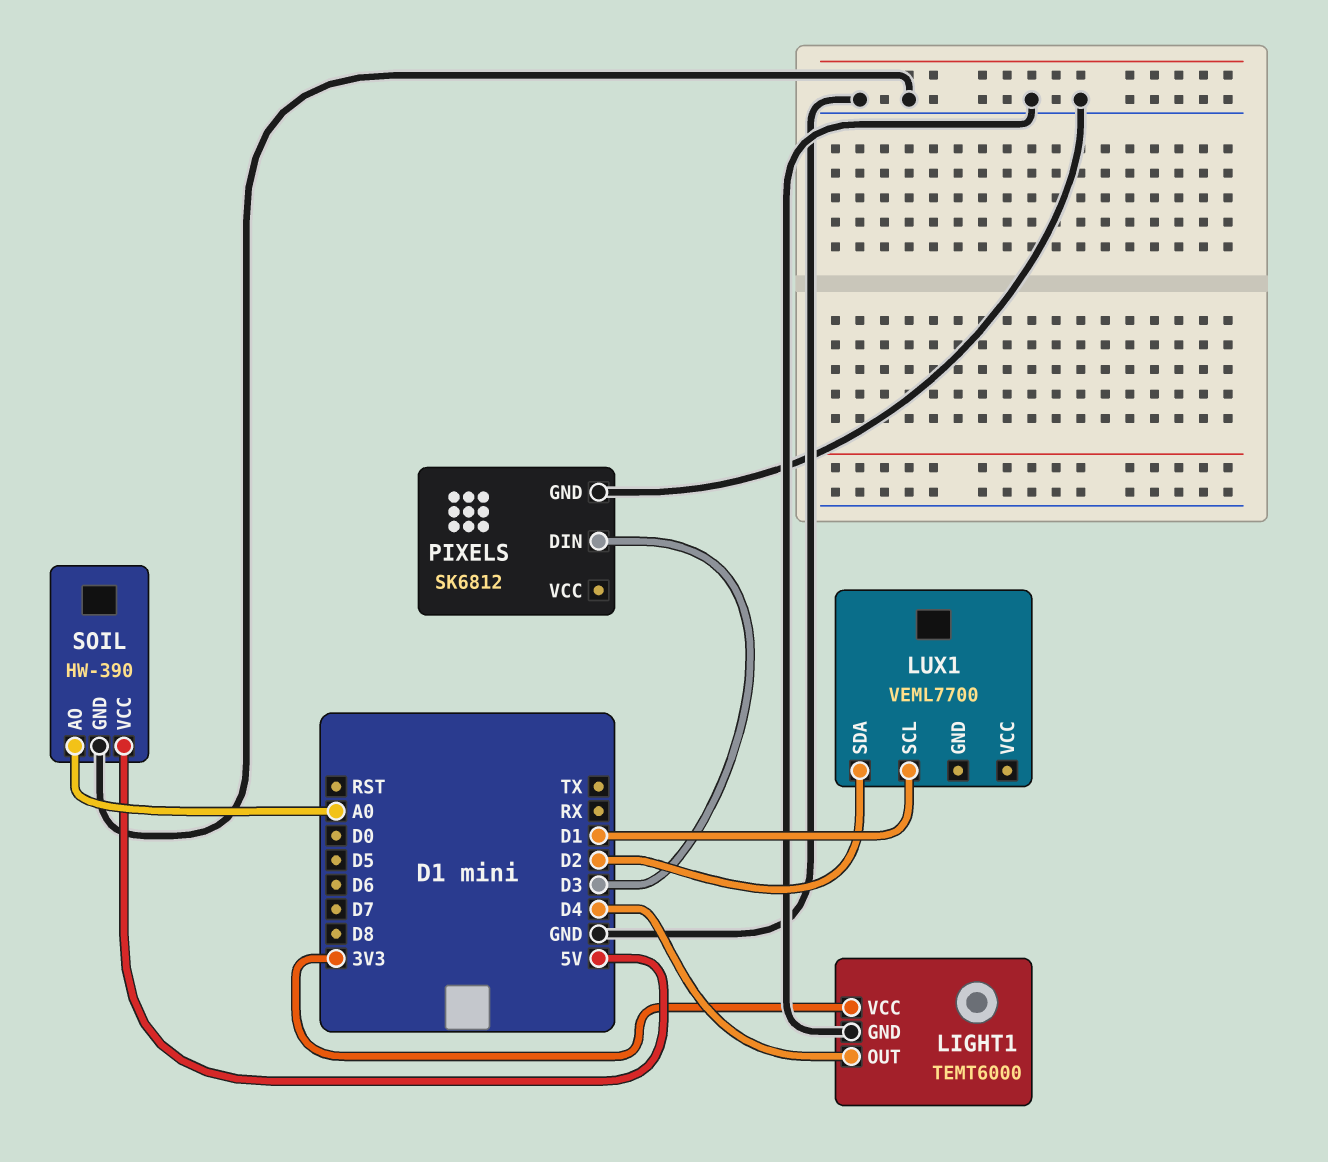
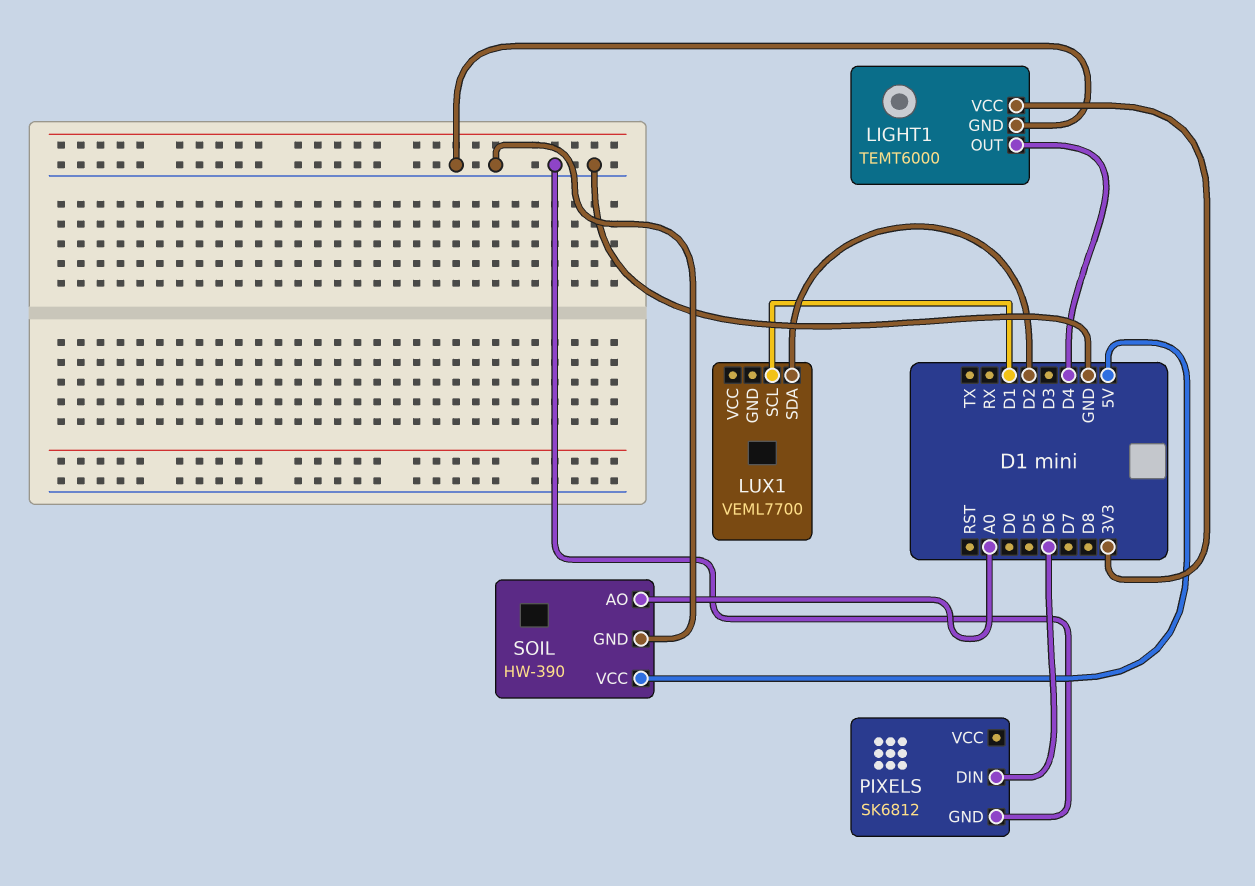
PIXELS pin DIN: D3 -> D6

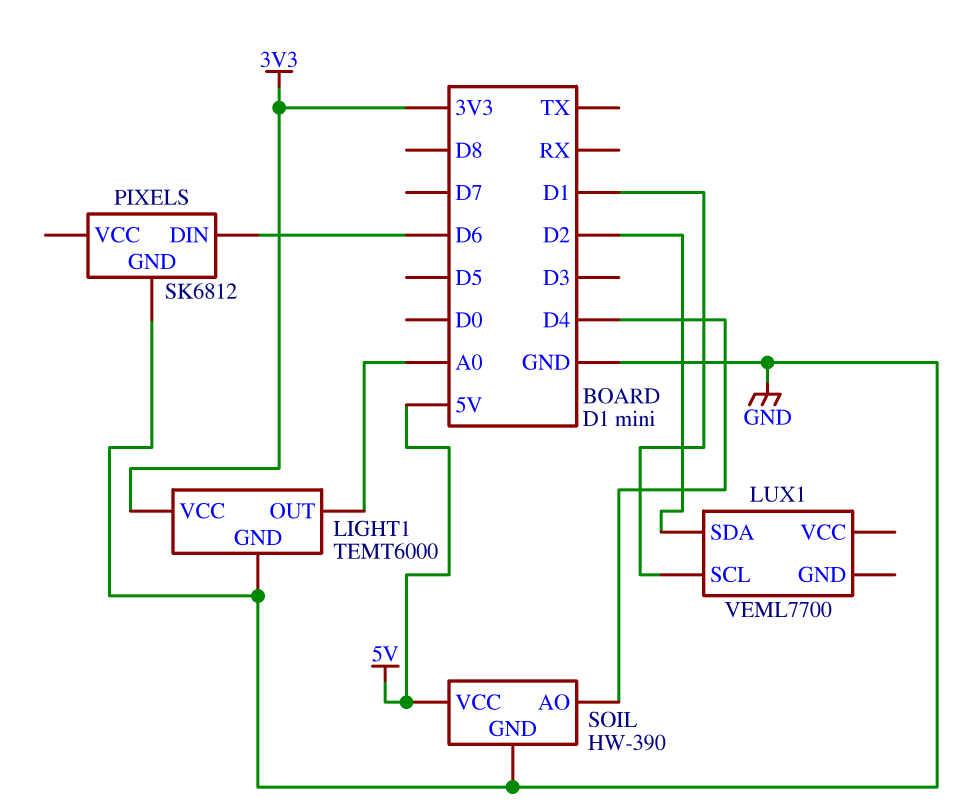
LIGHT1 pin OUT: D4 -> A0
SOIL pin AO: A0 -> D4

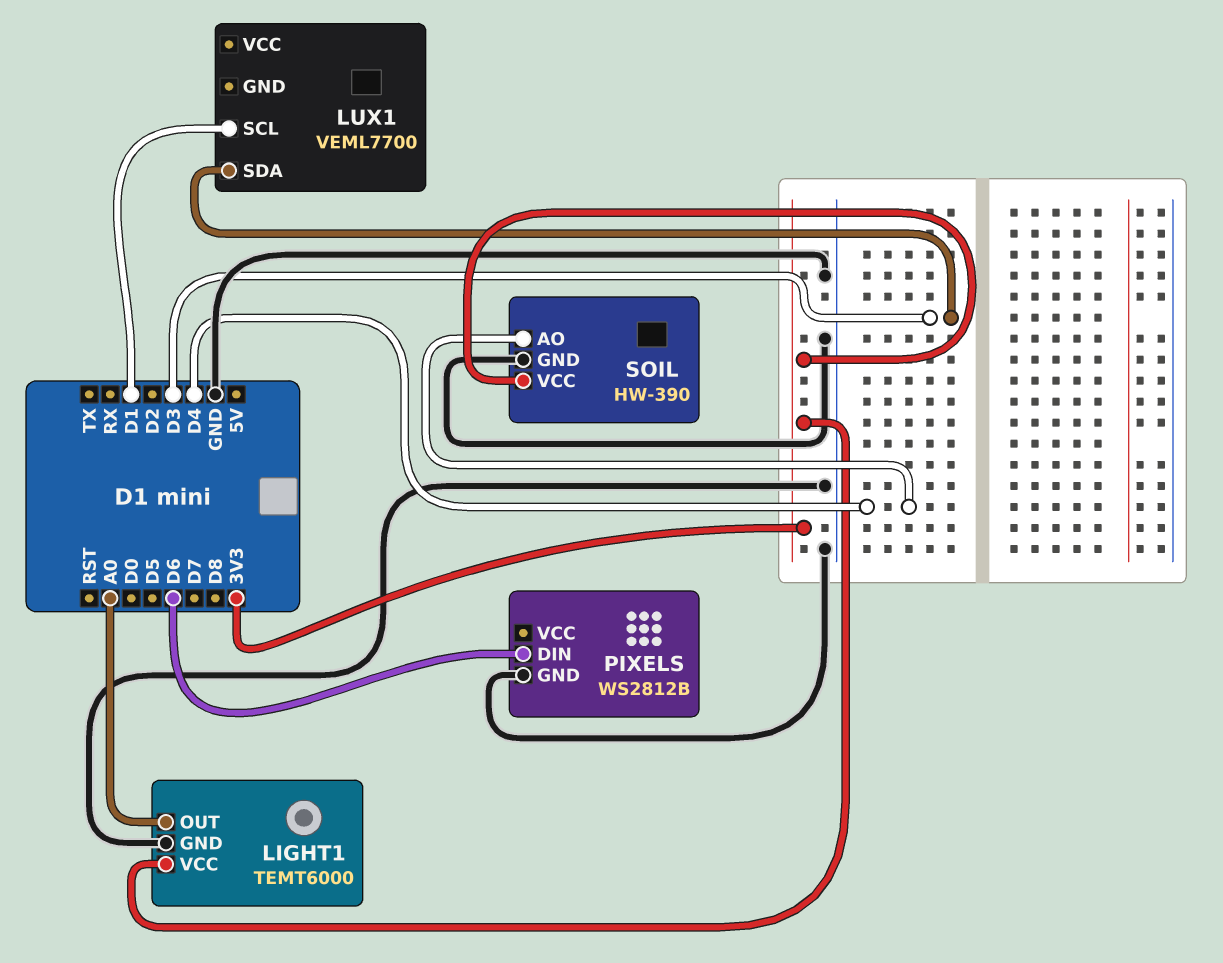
LUX1 pin SDA: D2 -> D3
PIXELS: SK6812 -> WS2812B
SOIL pin VCC: 5V -> 3V3

